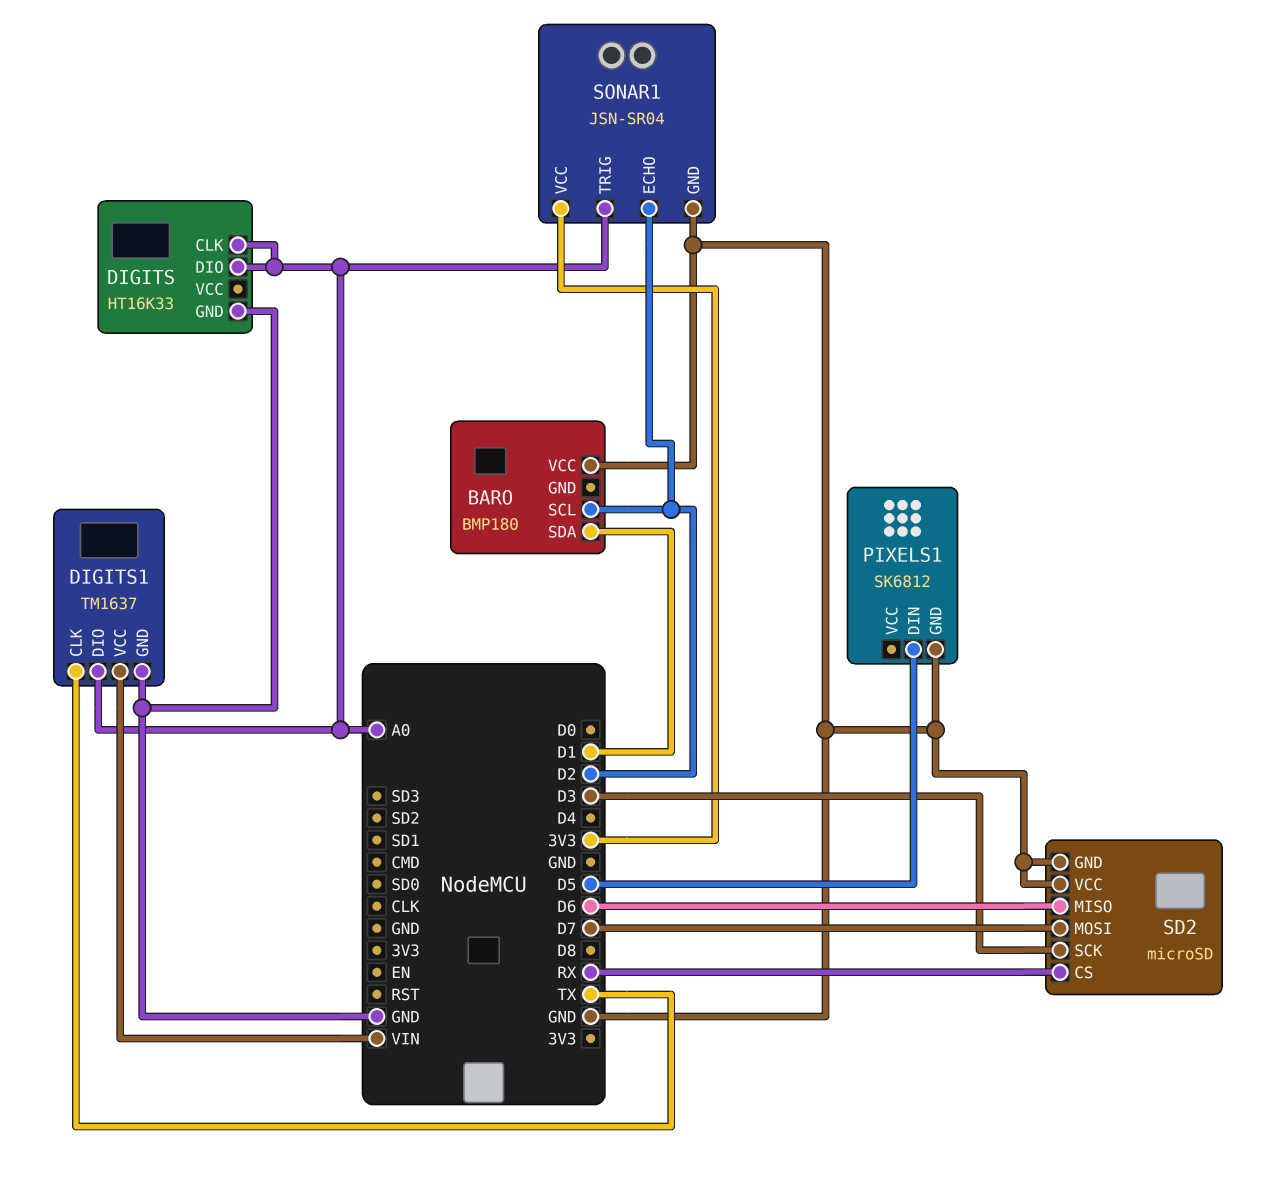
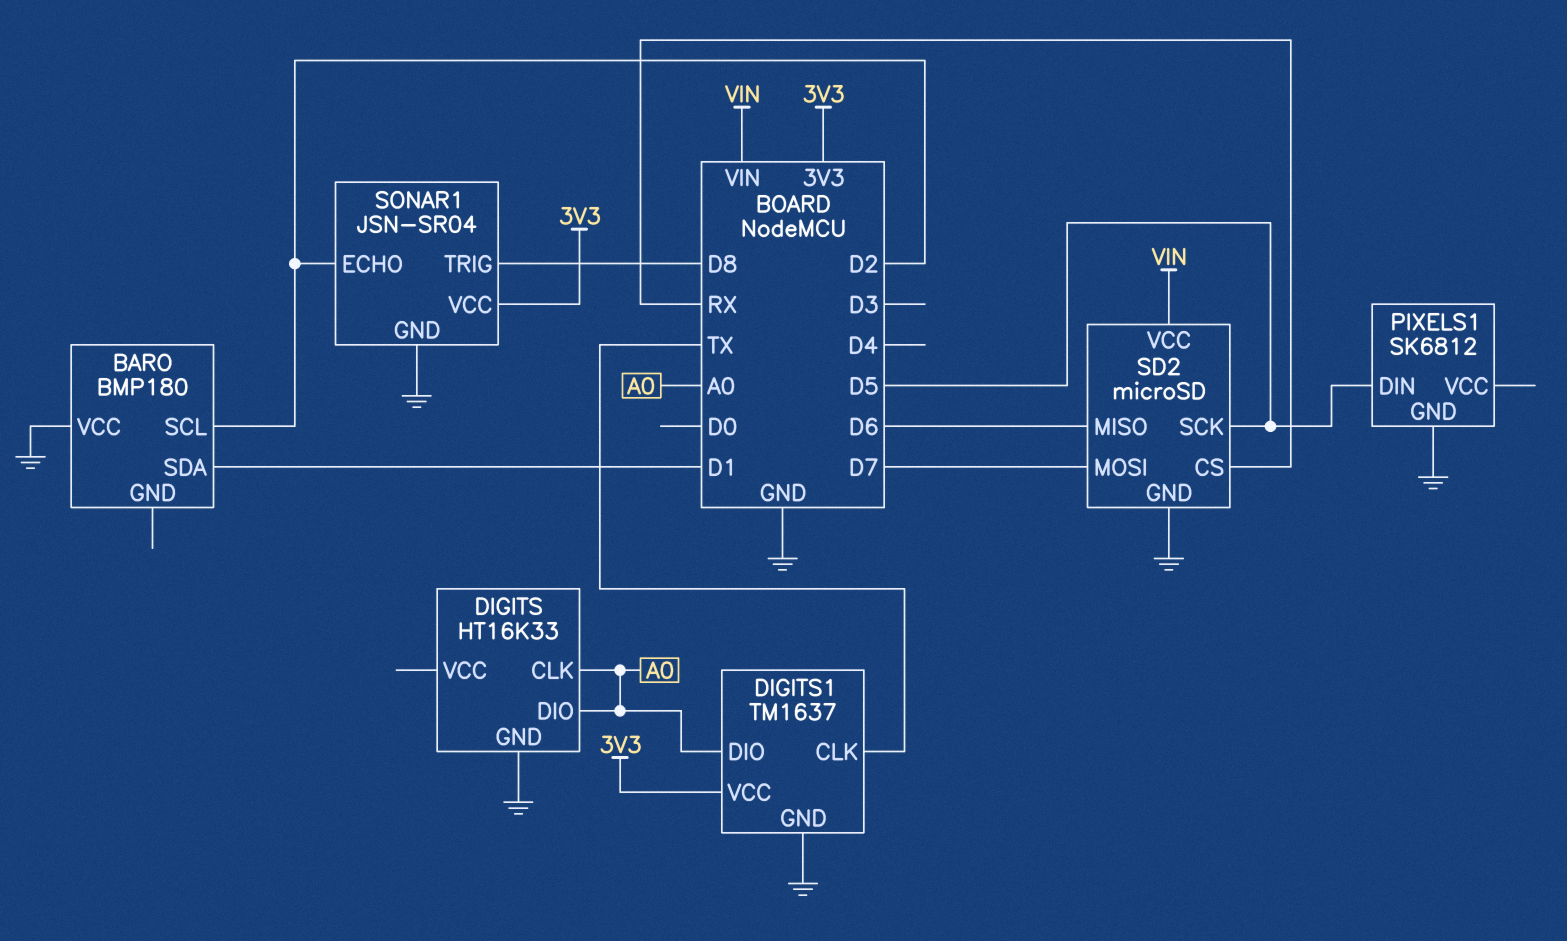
DIGITS1 pin VCC: VIN -> 3V3
SD2 pin SCK: D3 -> D5
SD2 pin VCC: GND -> VIN
SONAR1 pin TRIG: A0 -> D8

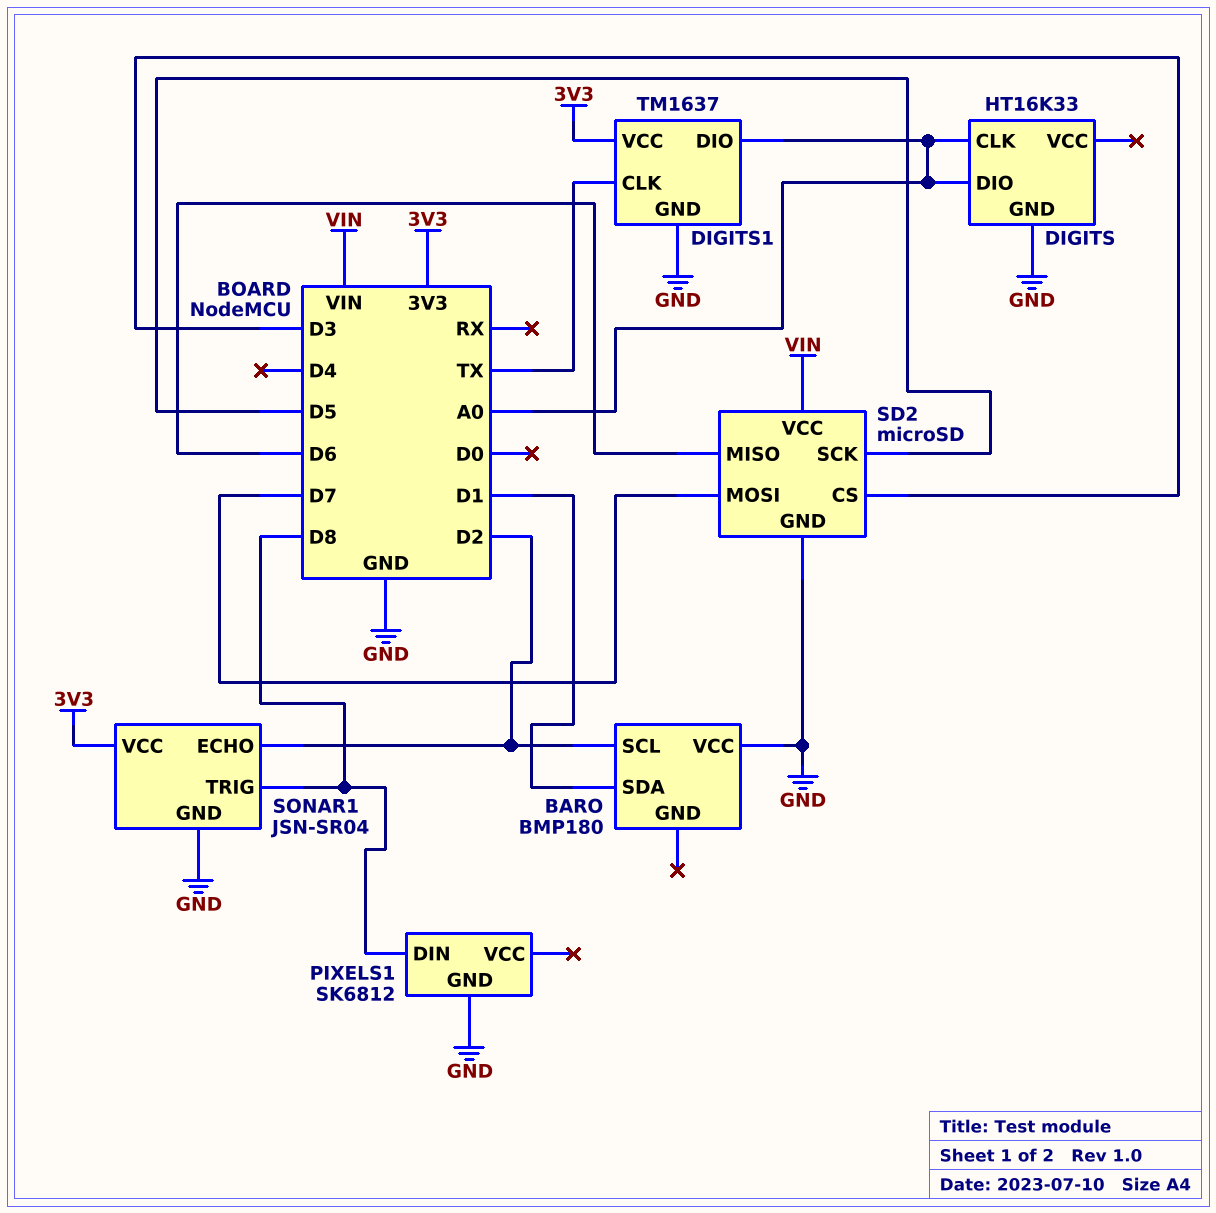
PIXELS1 pin DIN: D5 -> D8
SD2 pin CS: RX -> D3

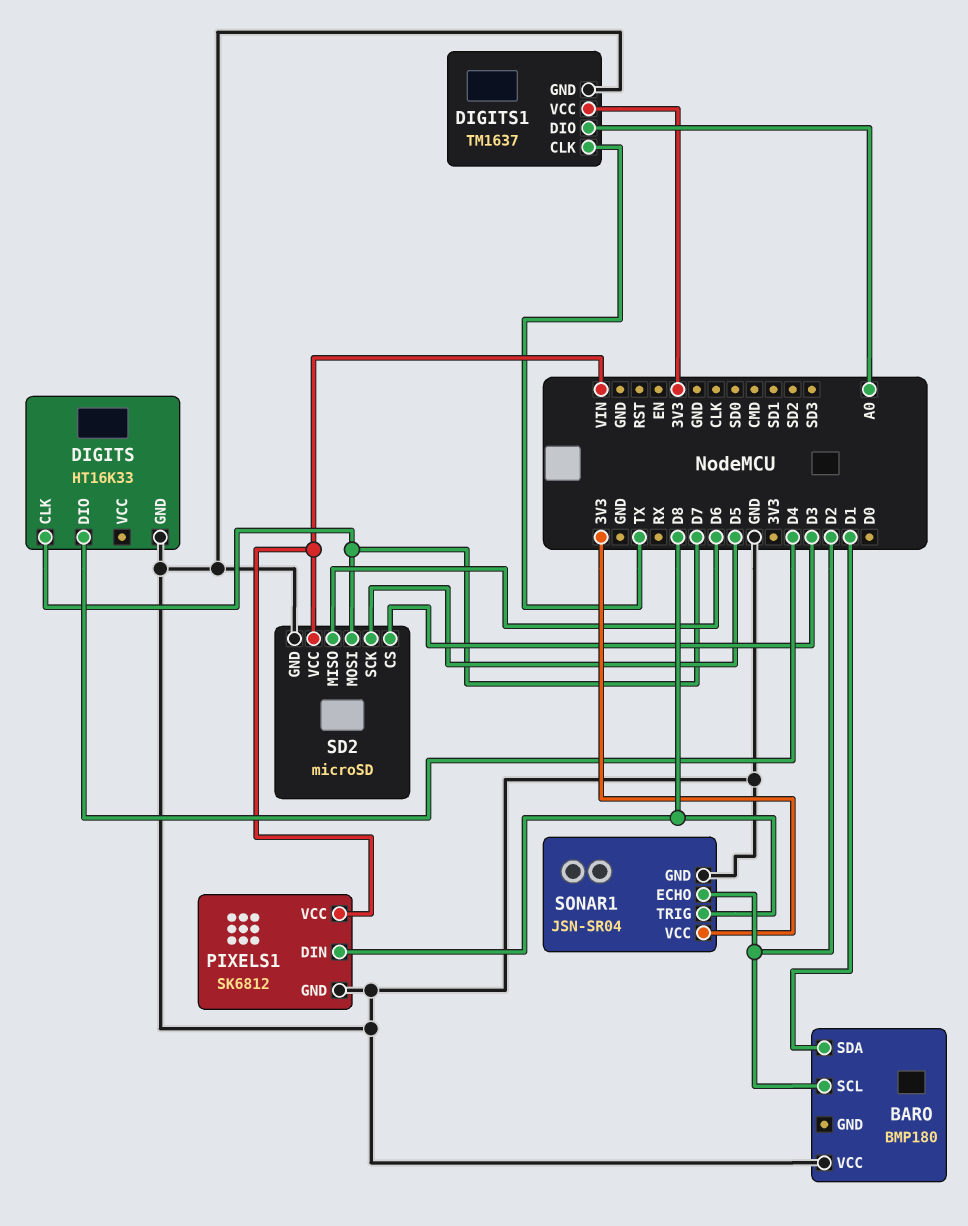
DIGITS pin CLK: A0 -> D7
DIGITS pin DIO: A0 -> D4
PIXELS1 pin VCC: none -> VIN

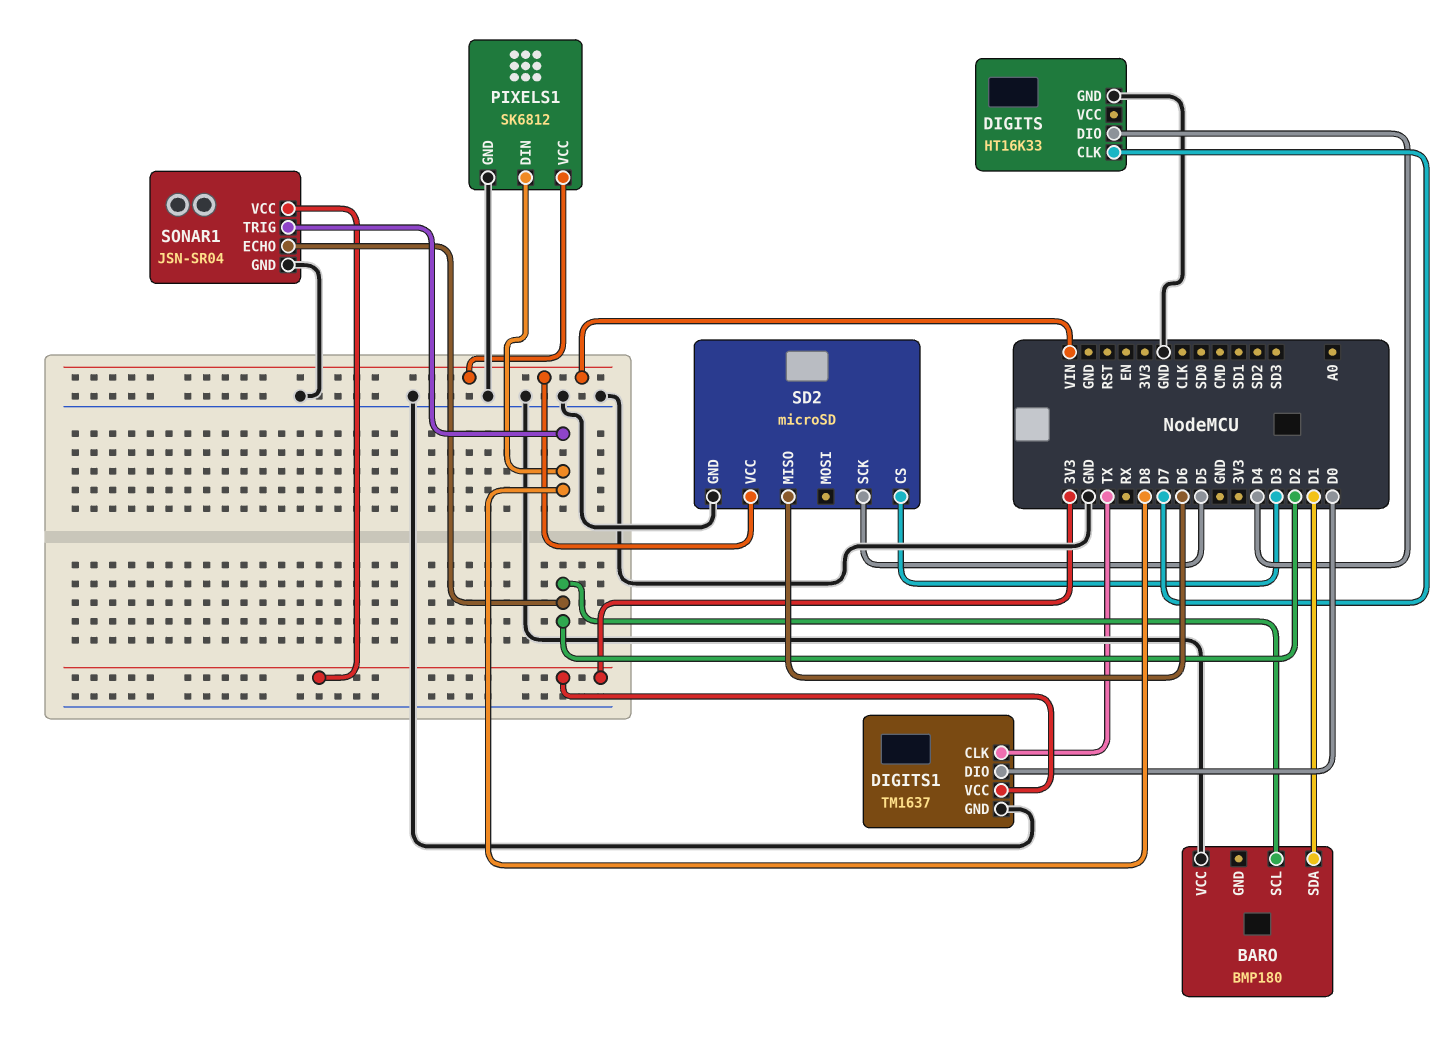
DIGITS1 pin DIO: A0 -> D0
SD2 pin MOSI: D7 -> none

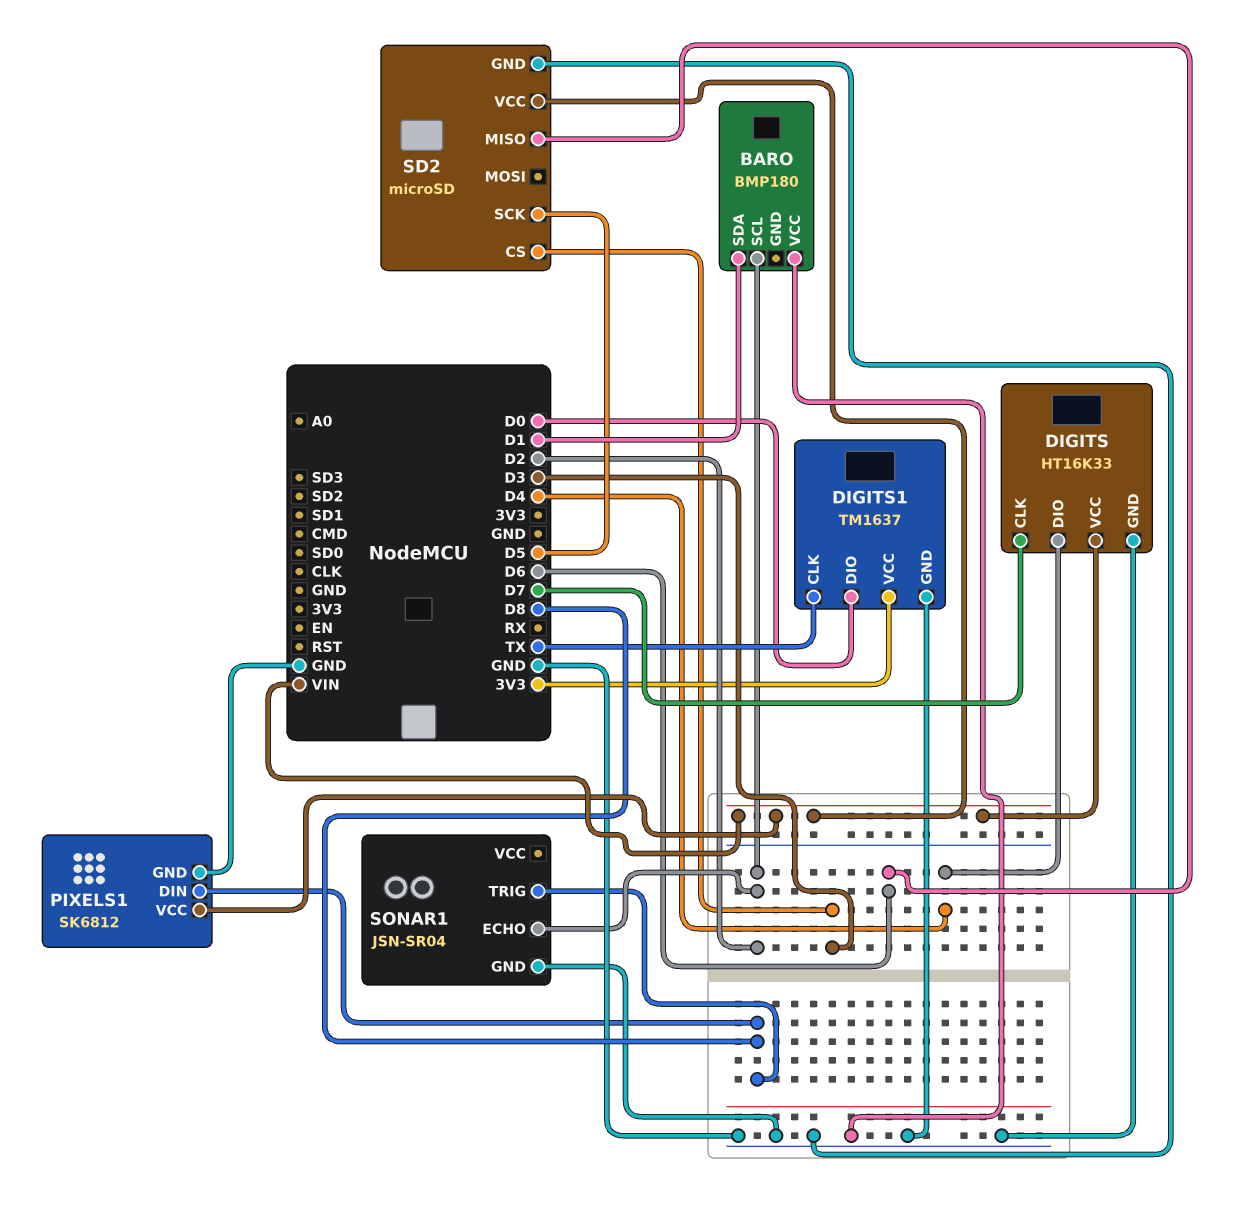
DIGITS pin VCC: none -> VIN
SONAR1 pin VCC: 3V3 -> none

